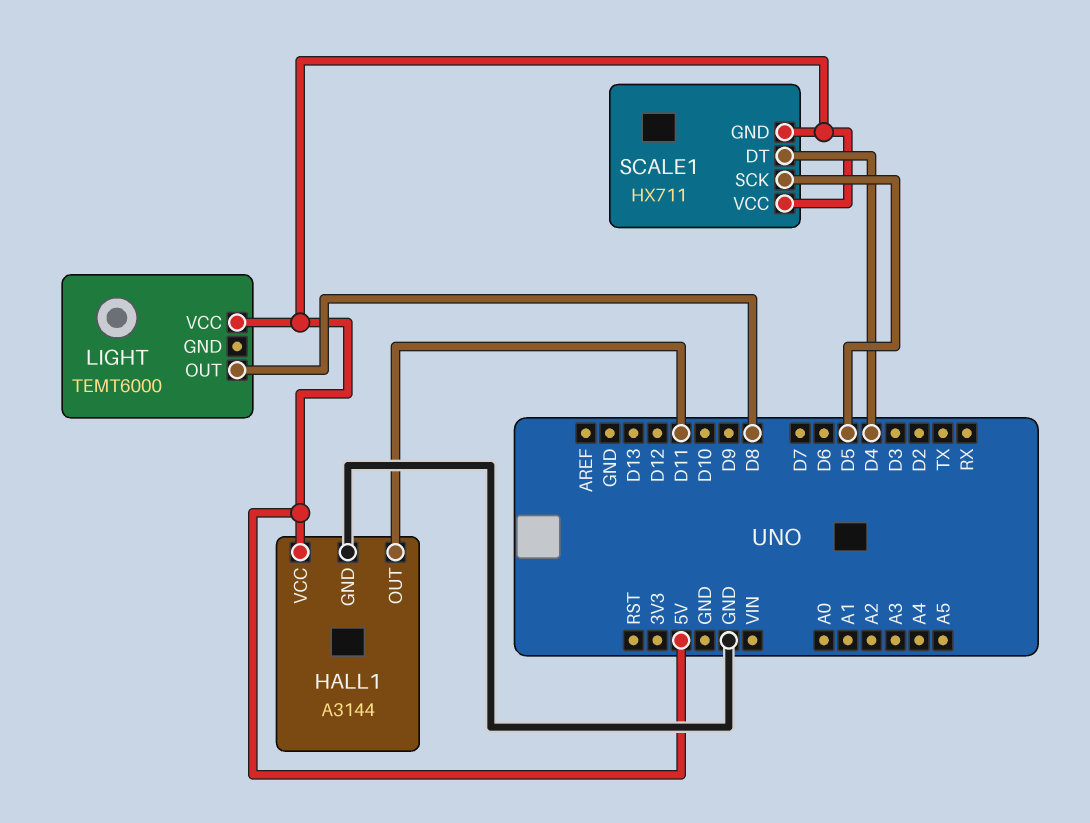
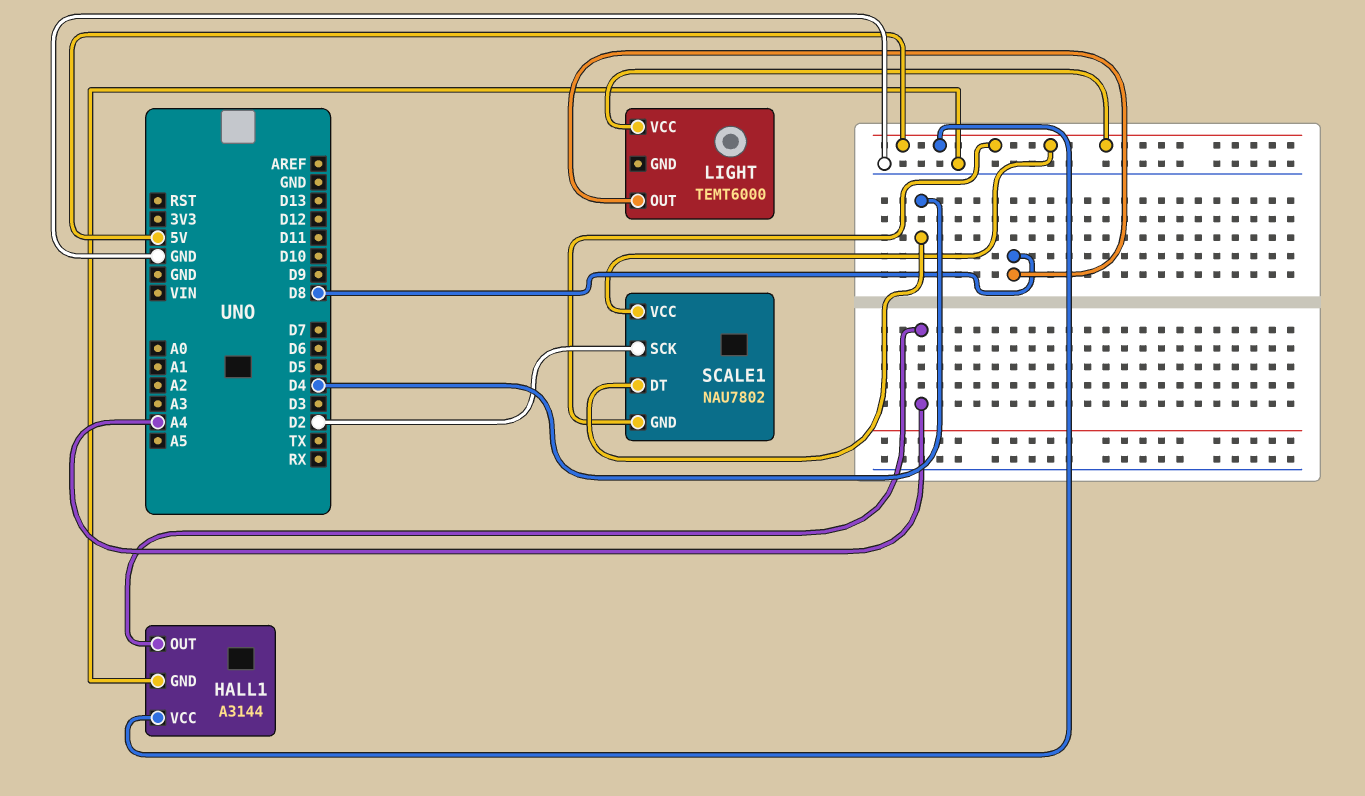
HALL1 pin OUT: D11 -> A4
SCALE1: HX711 -> NAU7802
SCALE1 pin SCK: D5 -> D2

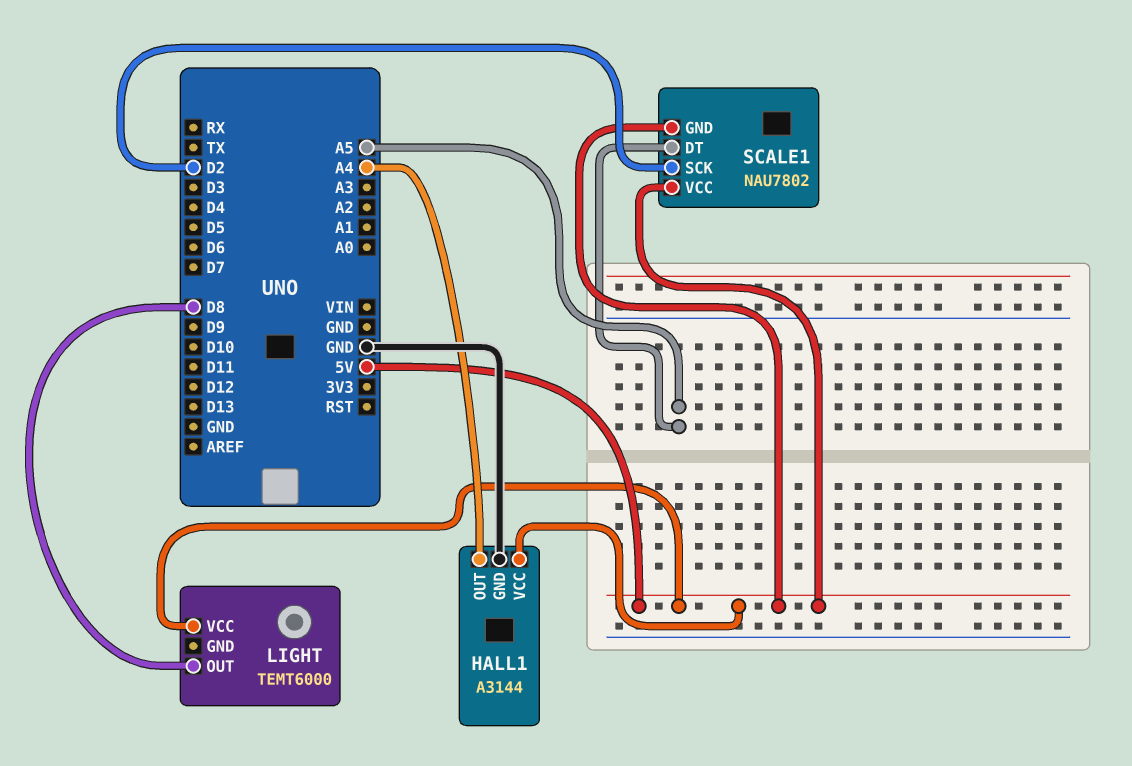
SCALE1 pin DT: D4 -> A5

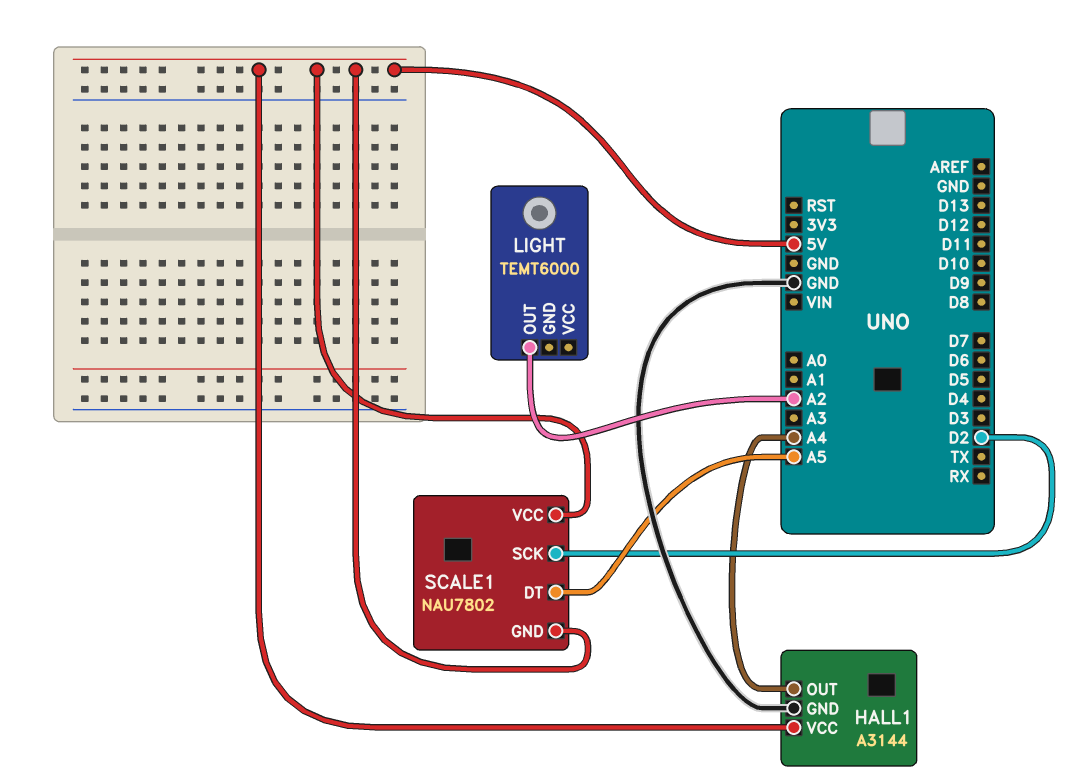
LIGHT pin OUT: D8 -> A2
LIGHT pin VCC: 5V -> none

